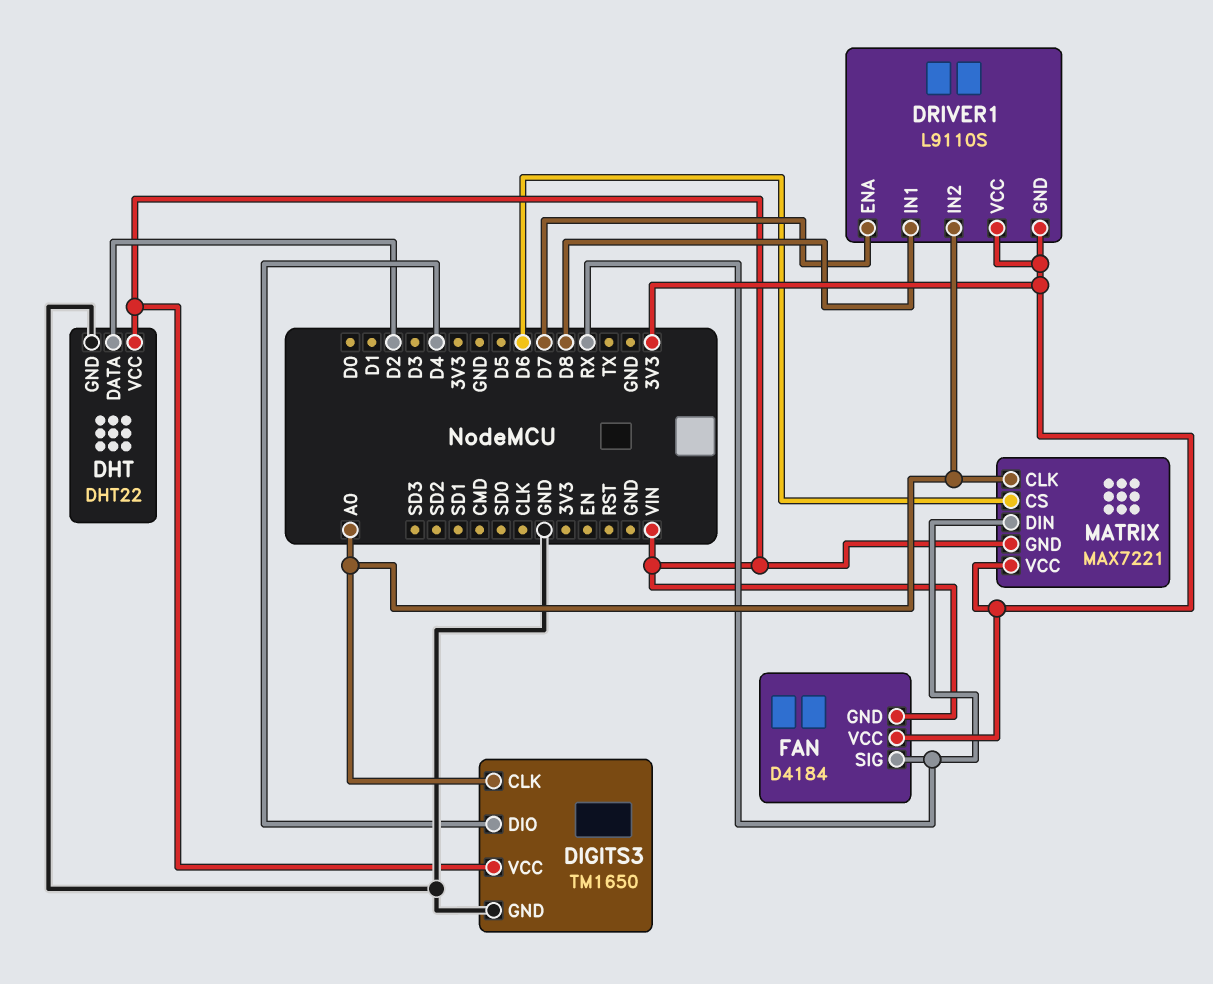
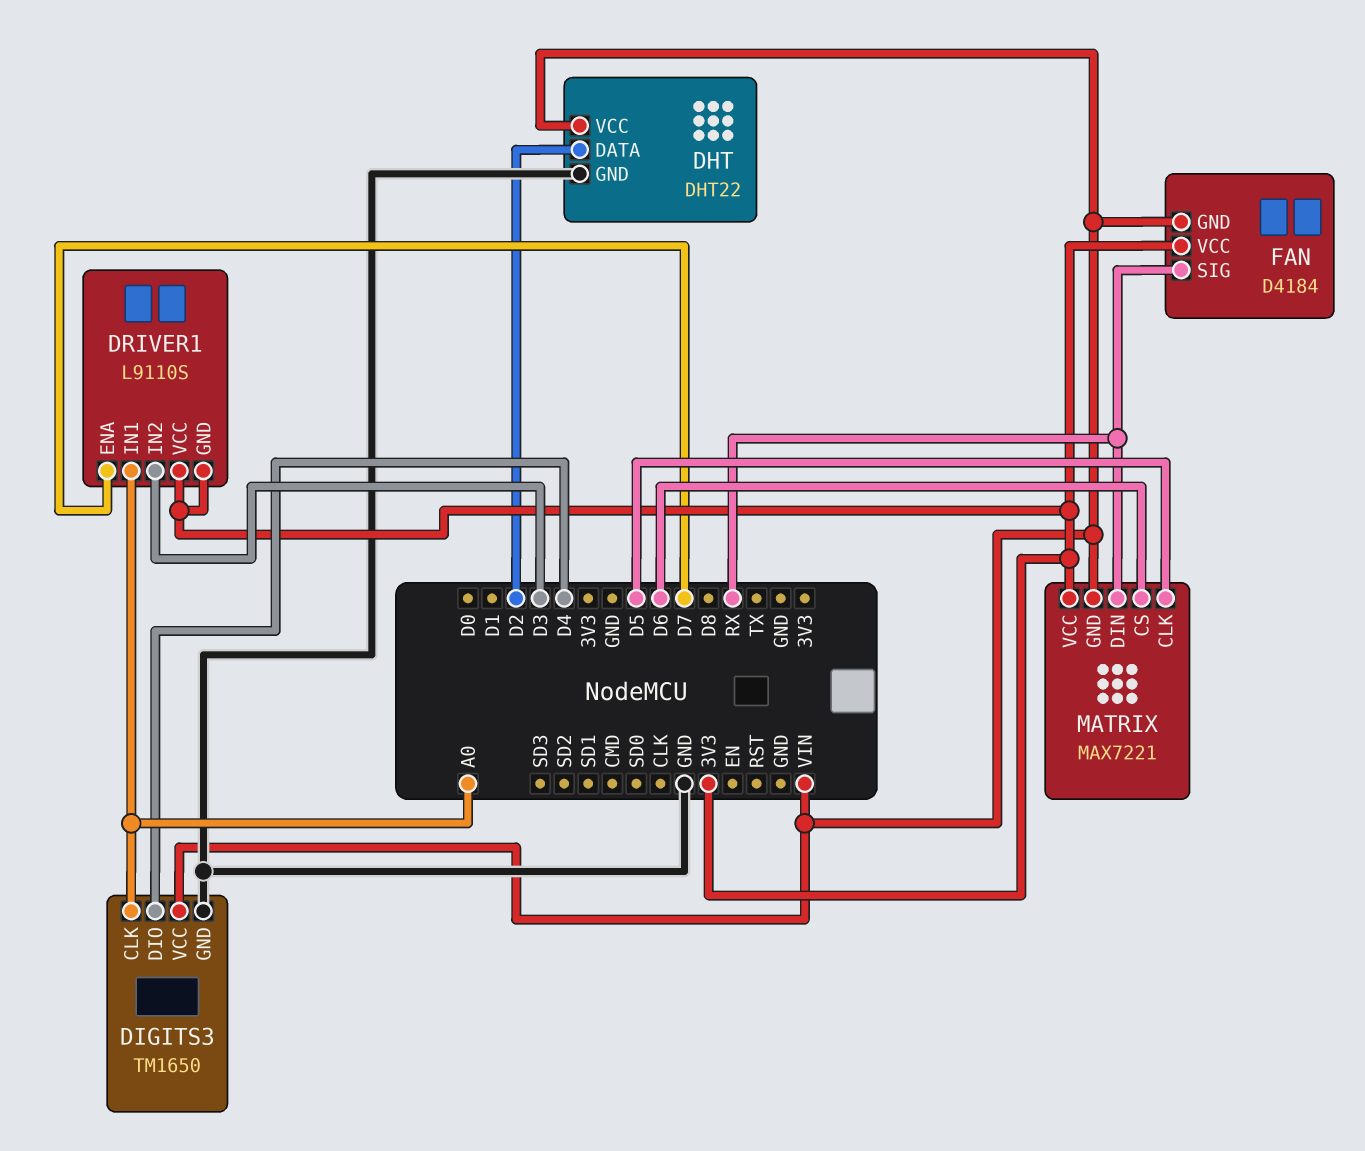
DRIVER1 pin IN1: D8 -> A0
DRIVER1 pin IN2: A0 -> D3
MATRIX pin CLK: A0 -> D5

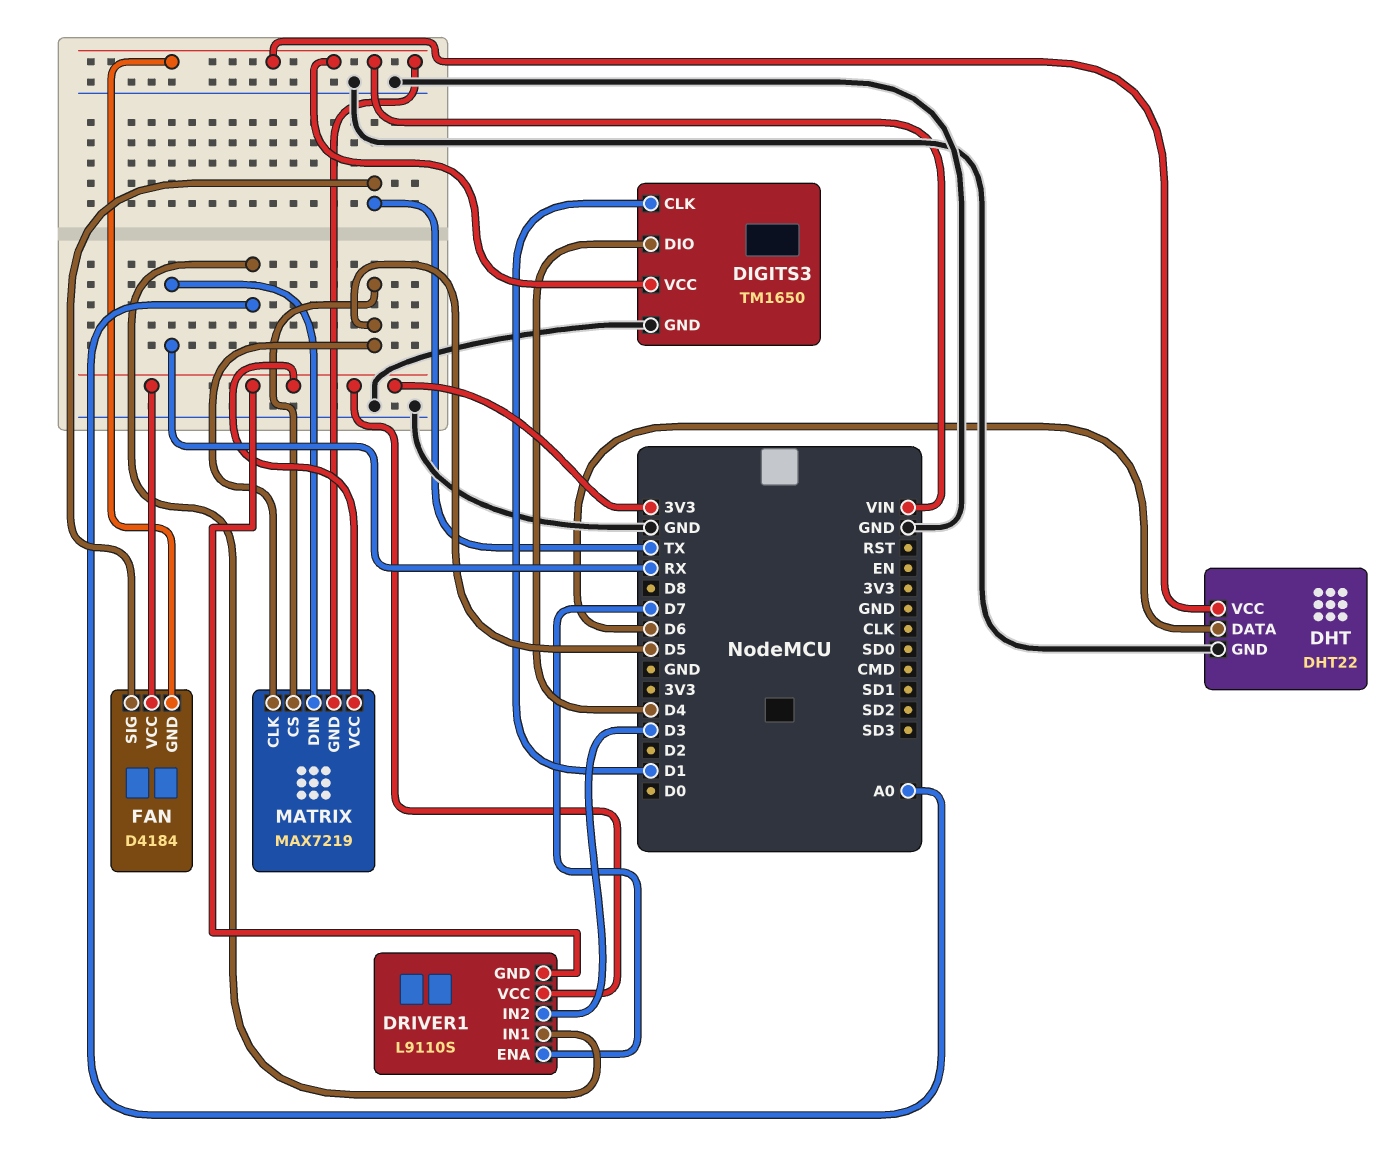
DHT pin DATA: D2 -> D6
DIGITS3 pin CLK: A0 -> D1
FAN pin SIG: RX -> TX
MATRIX: MAX7221 -> MAX7219
MATRIX pin CS: D6 -> D5

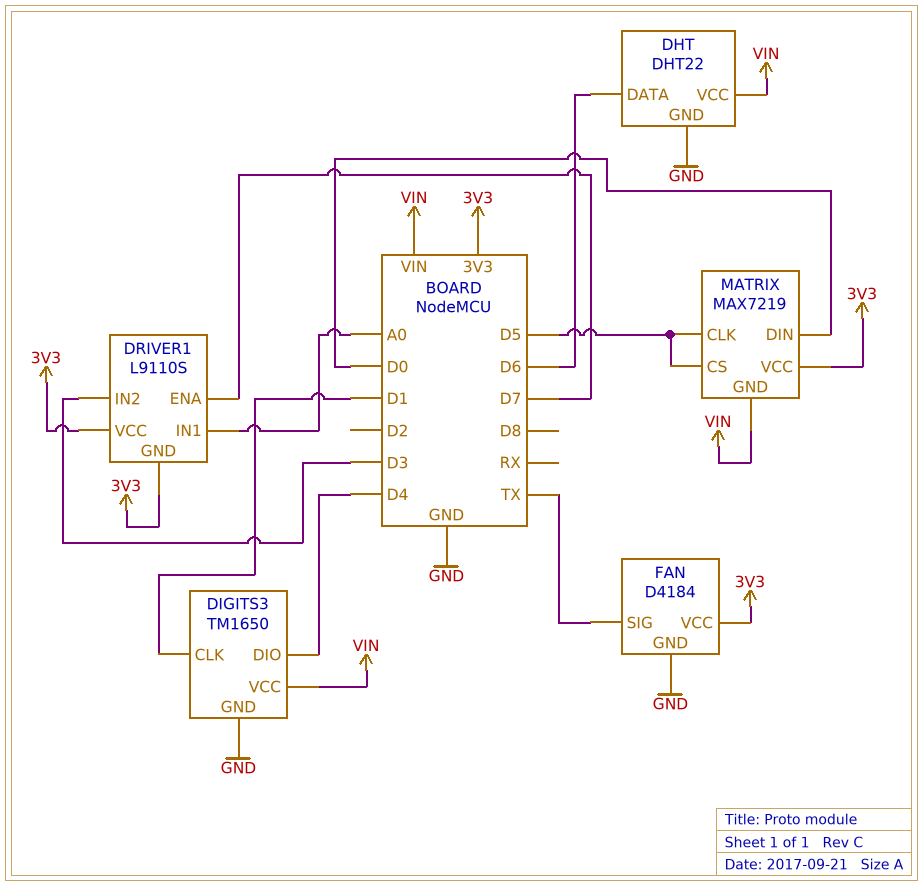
FAN pin GND: VIN -> GND
MATRIX pin DIN: RX -> D0

